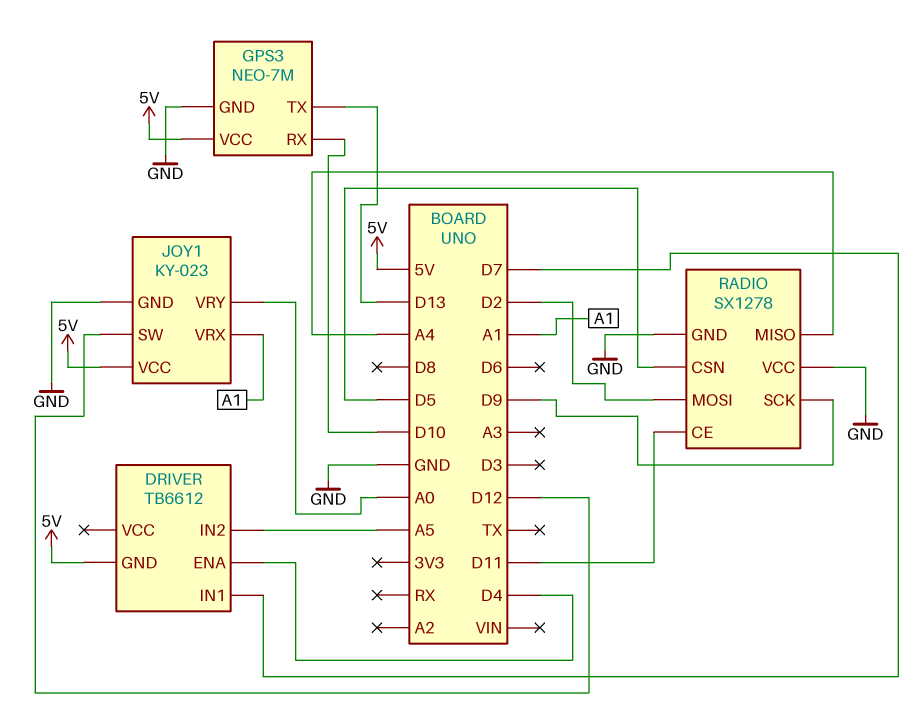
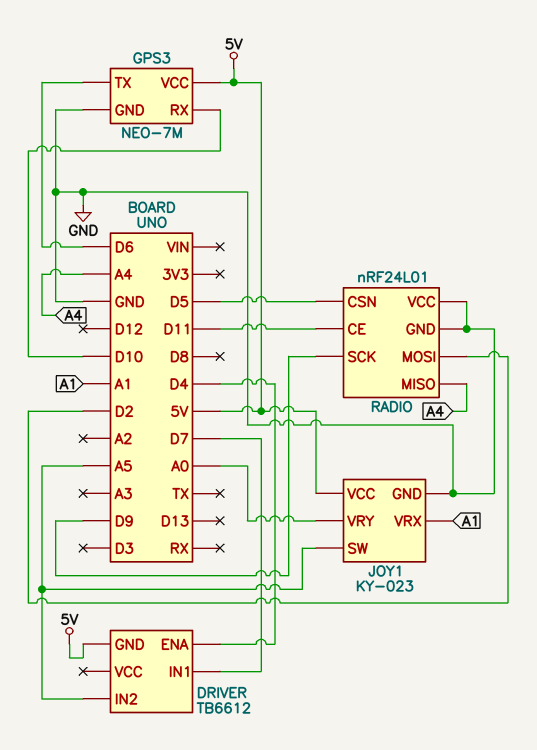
GPS3 pin TX: D13 -> D6
JOY1 pin SW: D12 -> A5
RADIO: SX1278 -> nRF24L01

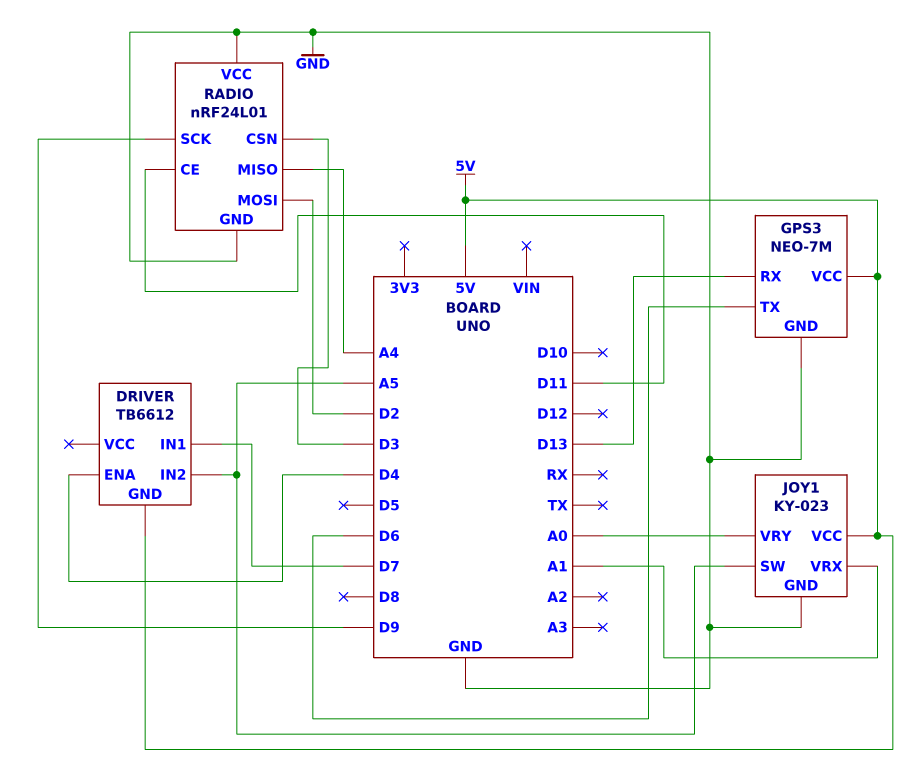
GPS3 pin RX: D10 -> D13
RADIO pin CSN: D5 -> D3

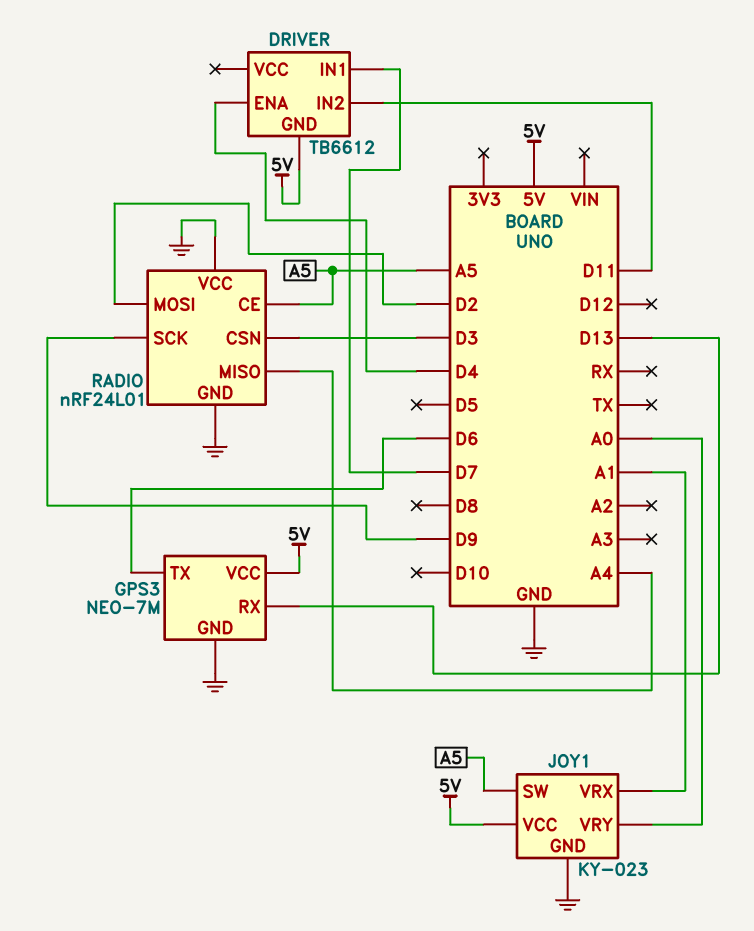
DRIVER pin IN2: A5 -> D11
RADIO pin CE: D11 -> A5

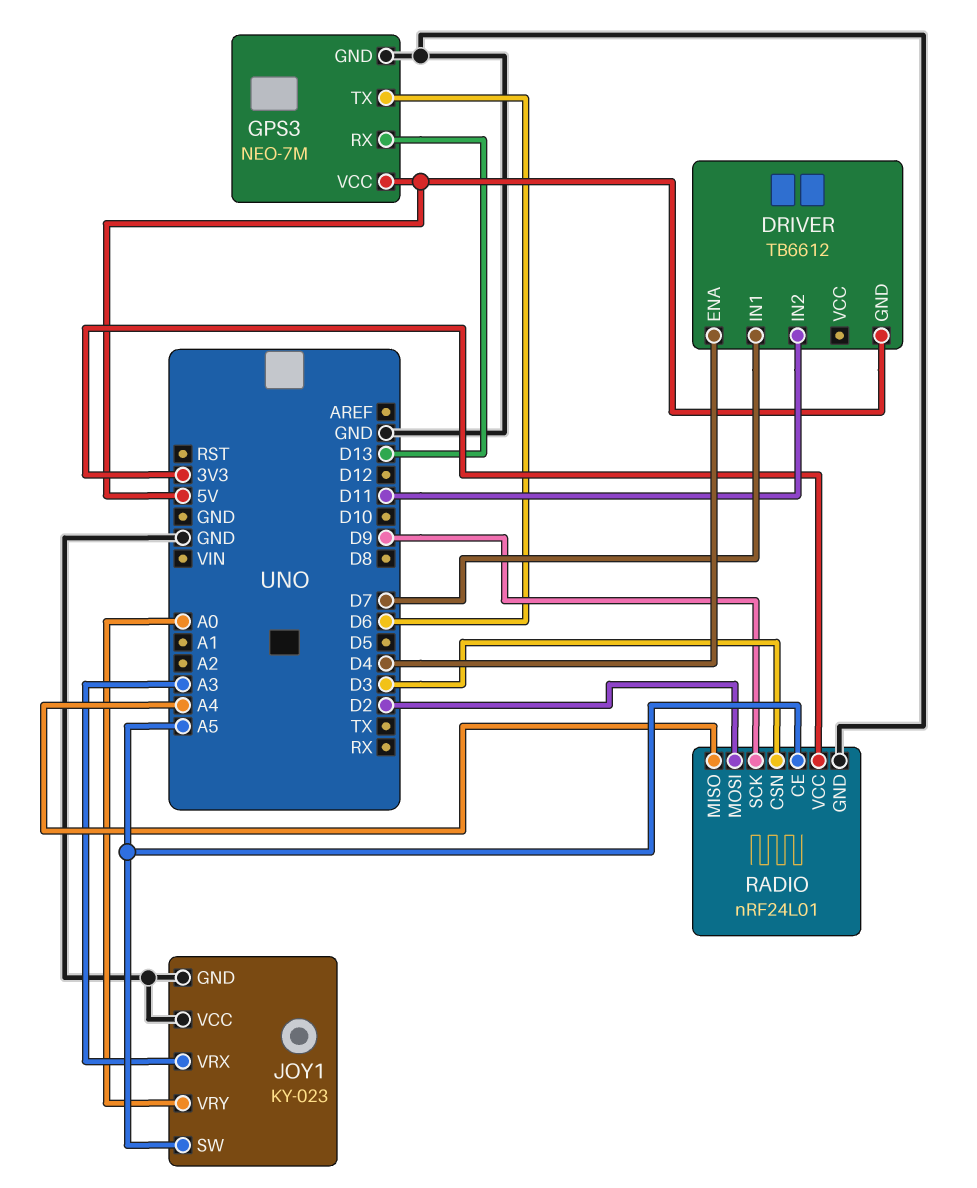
JOY1 pin VCC: 5V -> GND
JOY1 pin VRX: A1 -> A3
RADIO pin VCC: GND -> 3V3

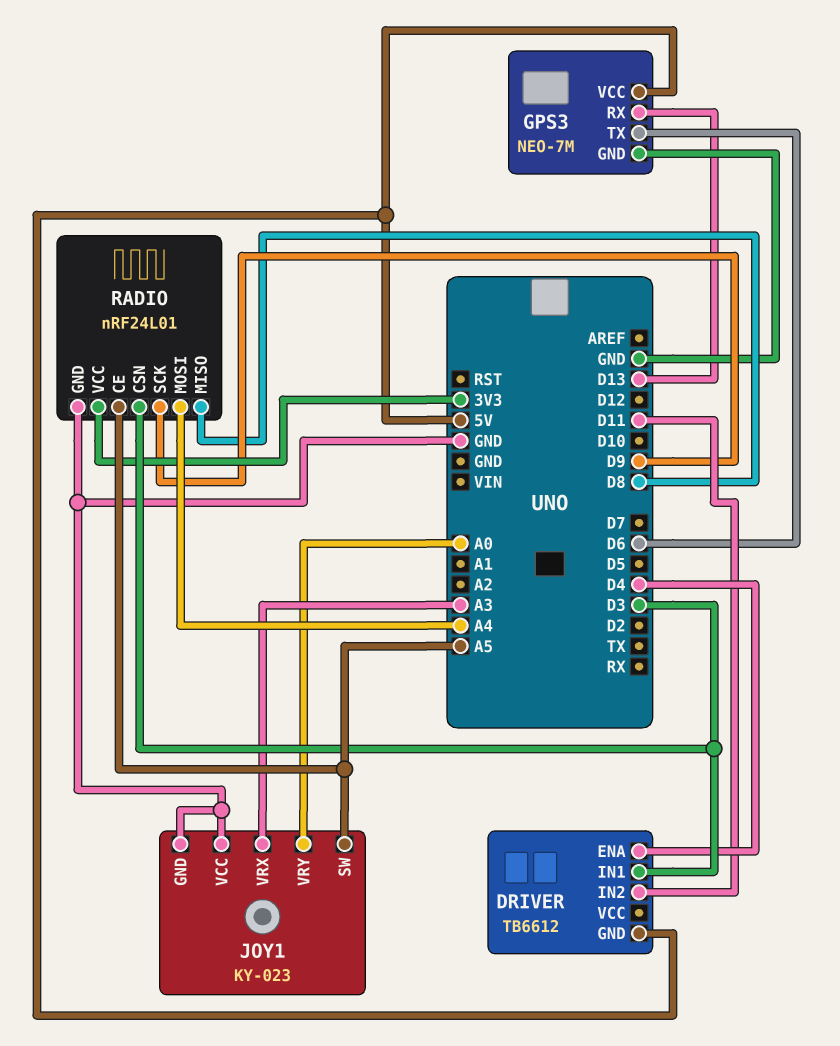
DRIVER pin IN1: D7 -> D3
RADIO pin MISO: A4 -> D8
RADIO pin MOSI: D2 -> A4

